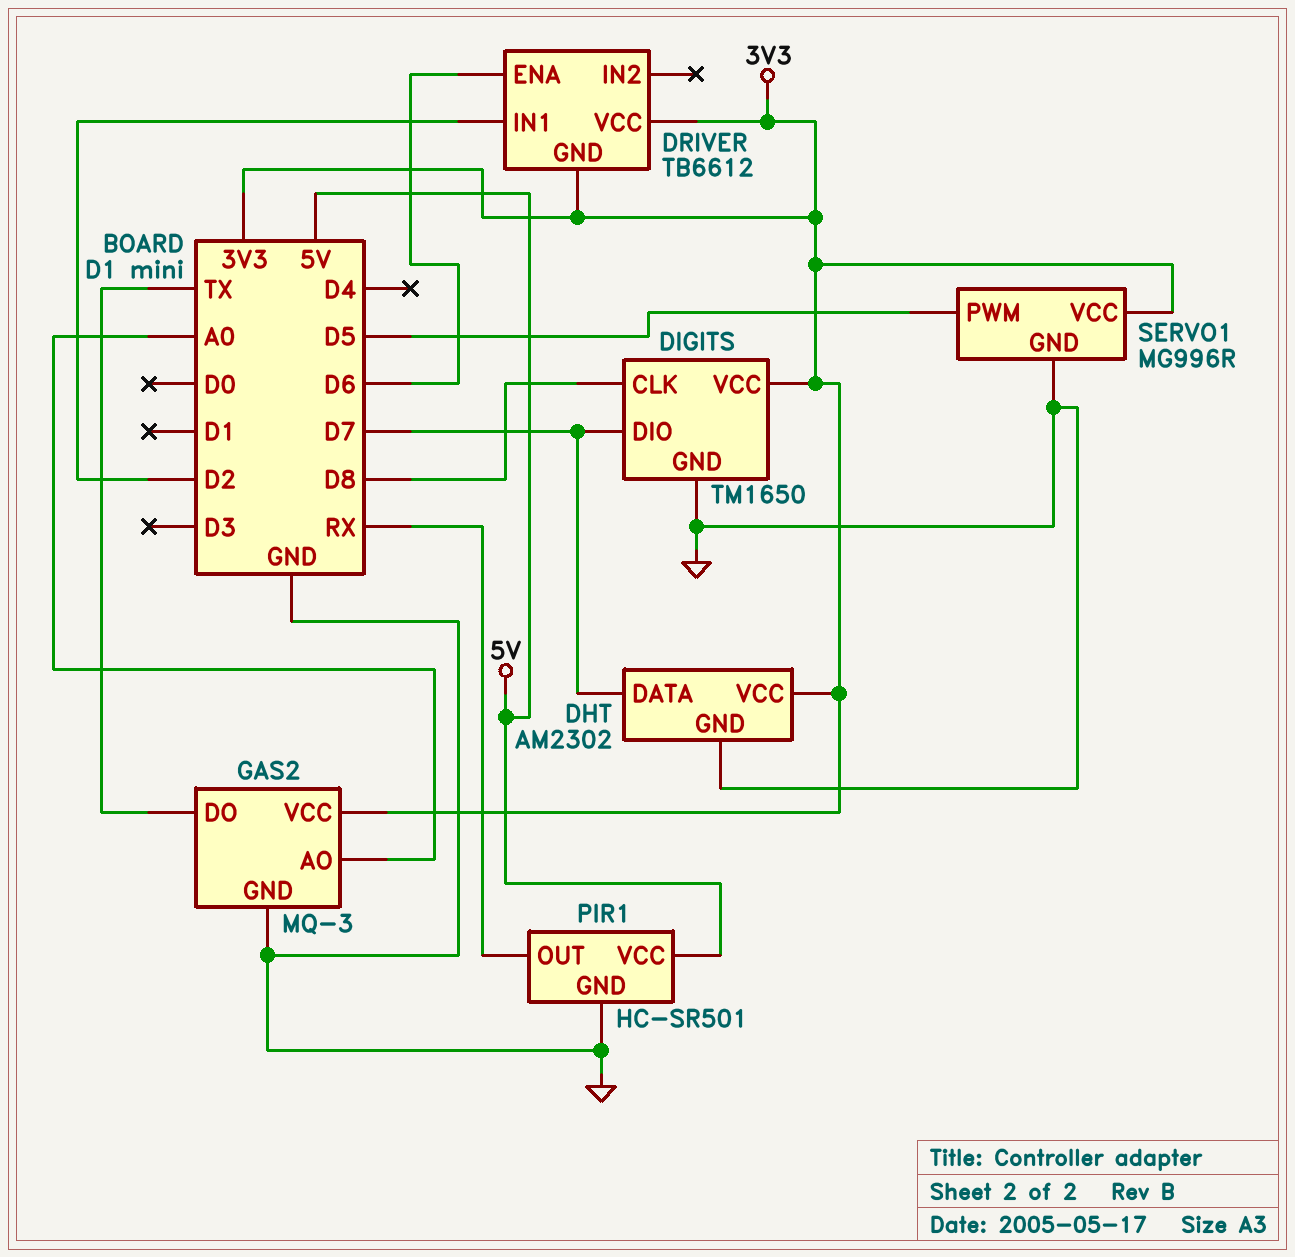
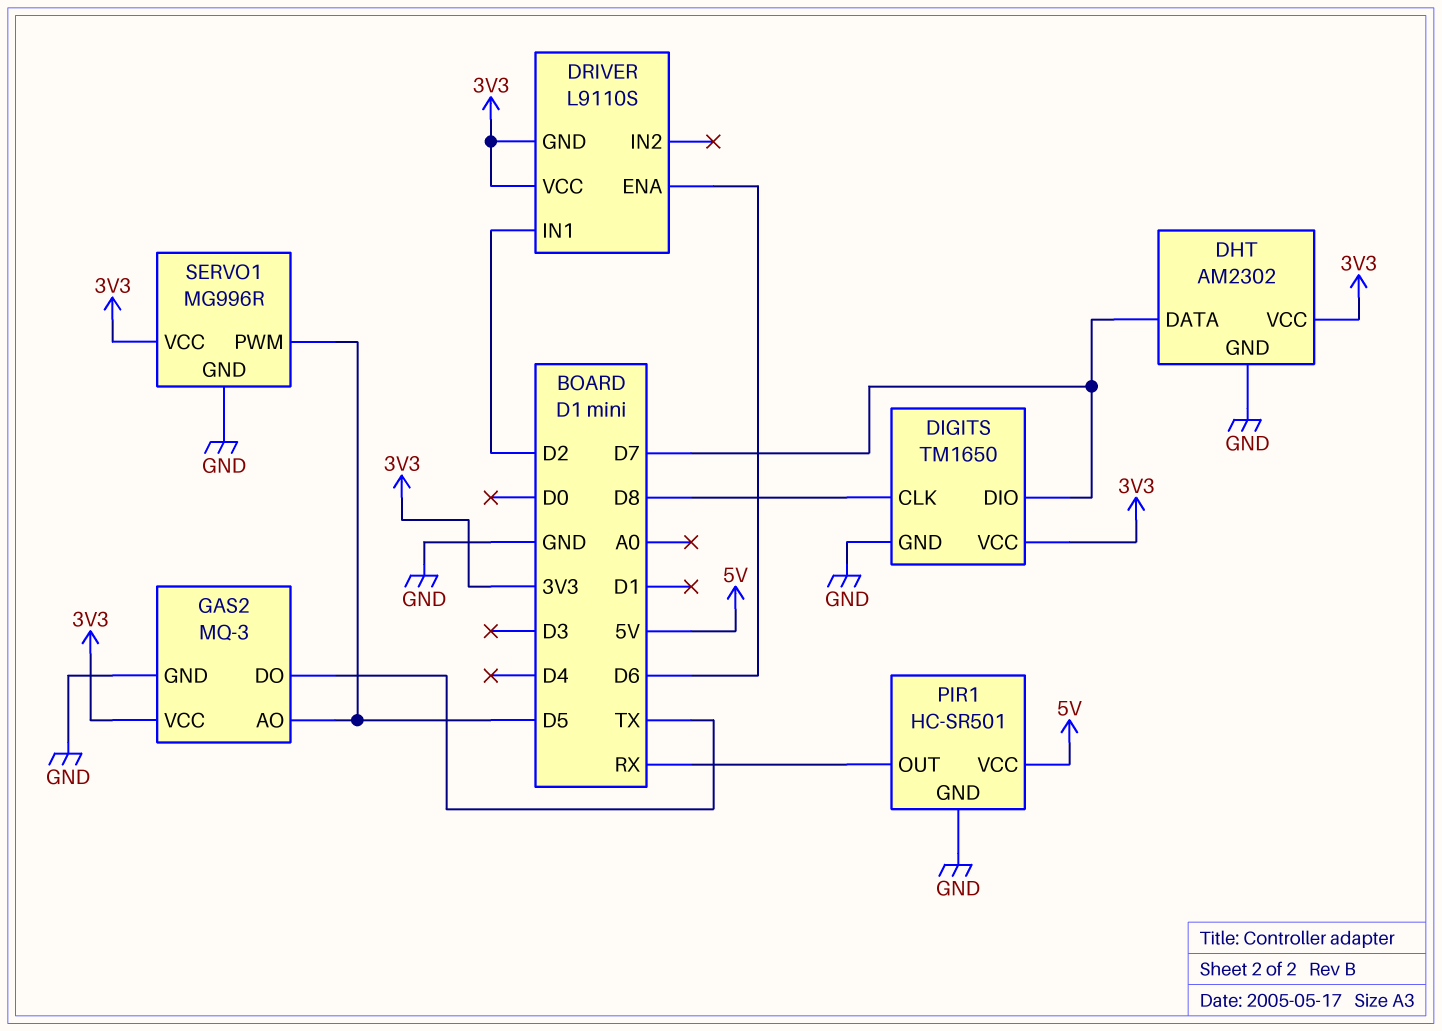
DRIVER: TB6612 -> L9110S
GAS2 pin AO: A0 -> D5

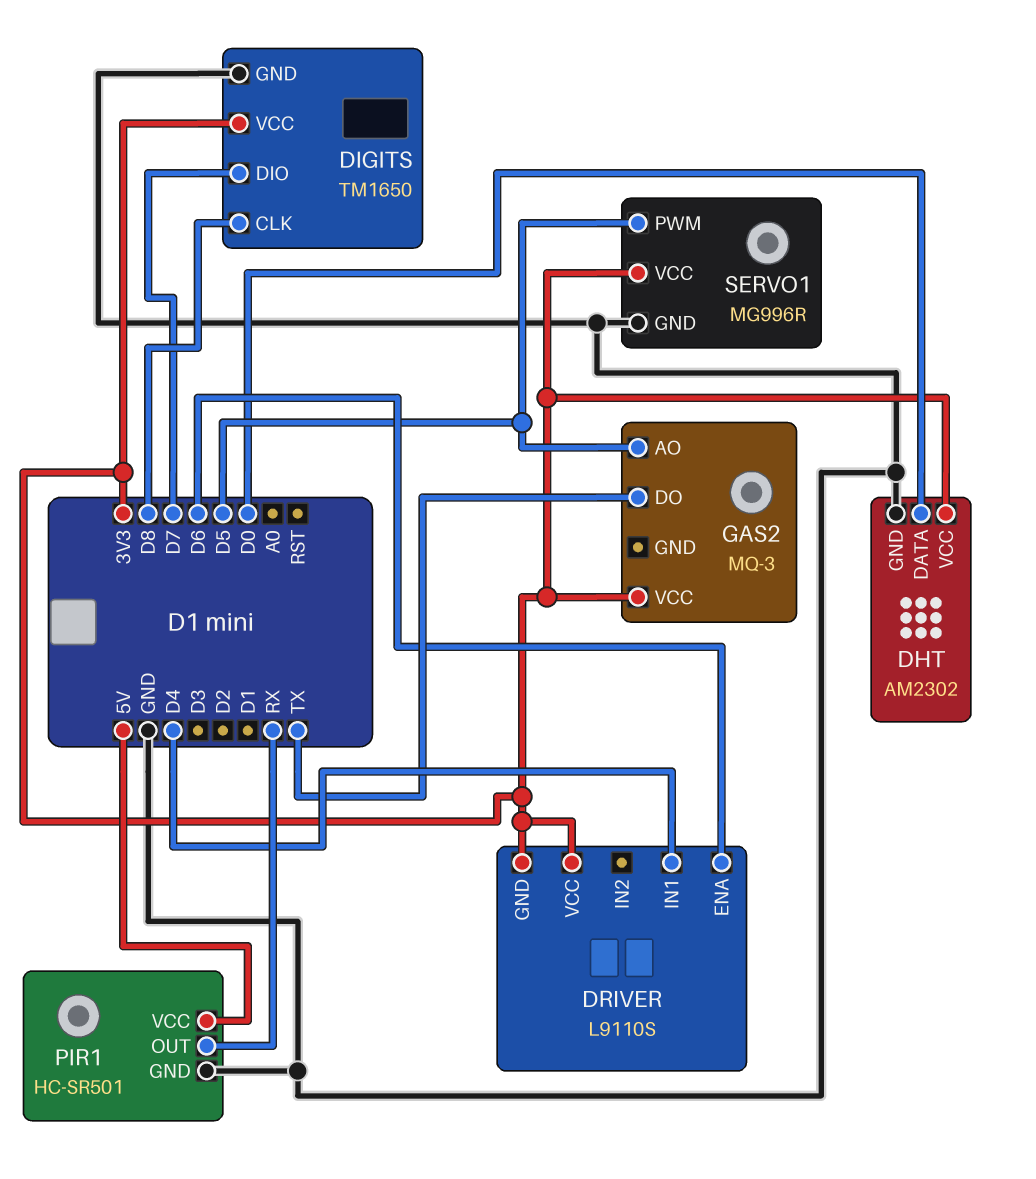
DHT pin DATA: D7 -> D0
DRIVER pin IN1: D2 -> D4
GAS2 pin GND: GND -> none

